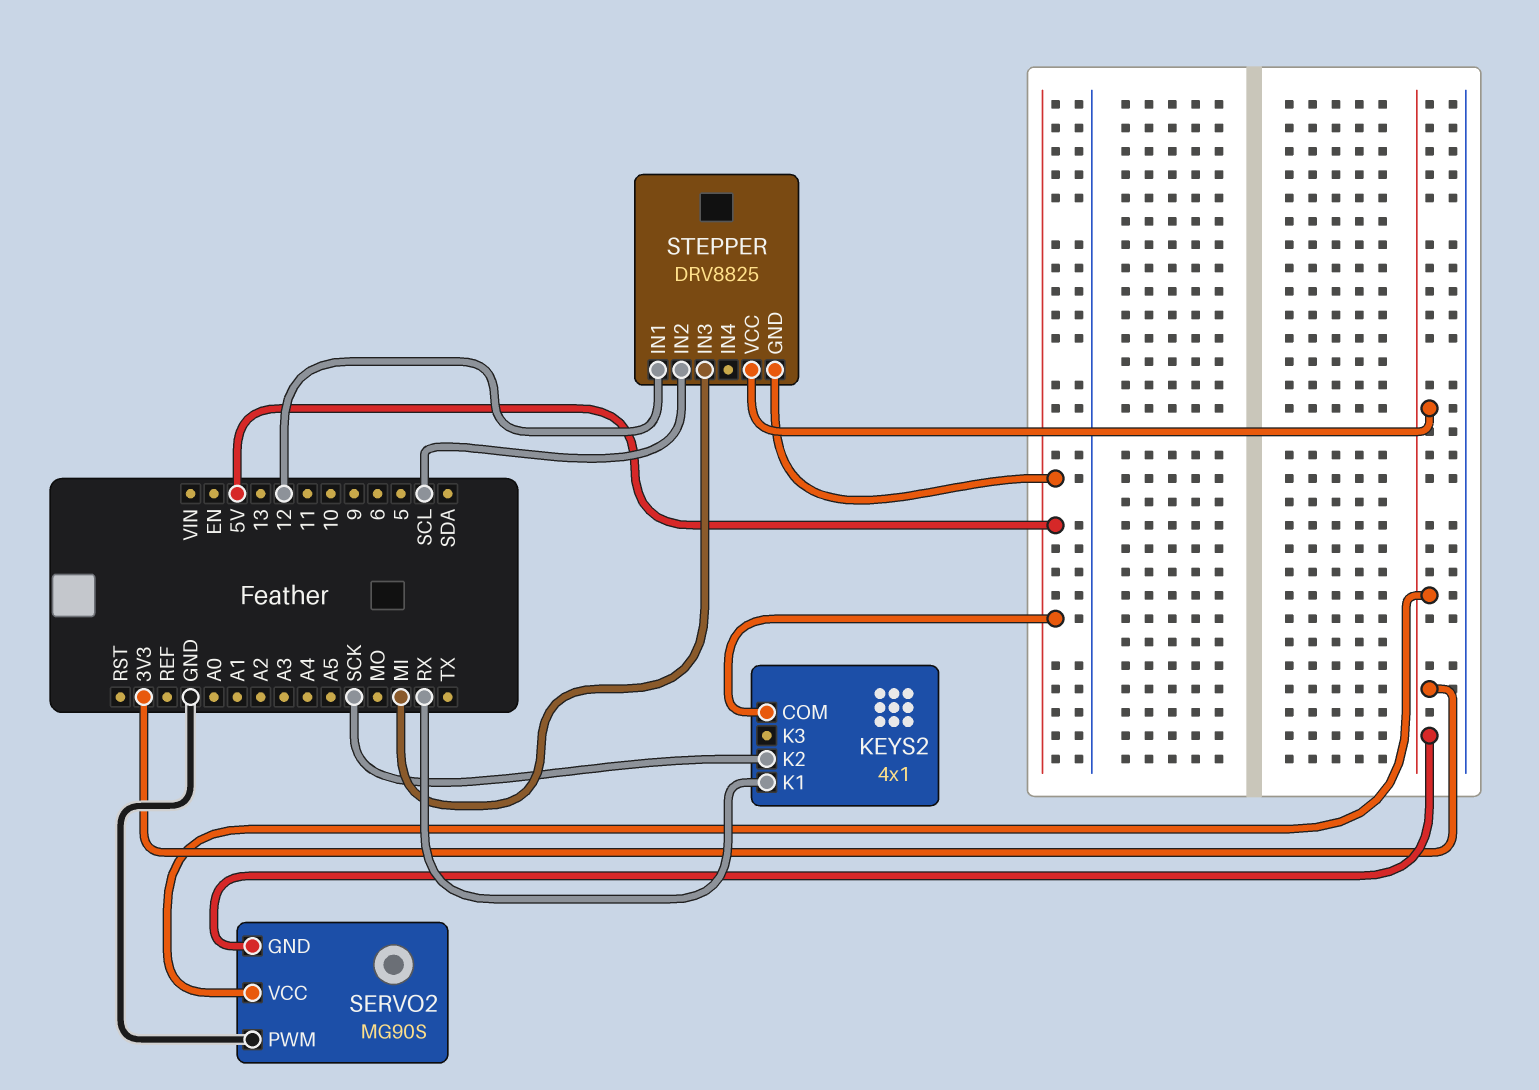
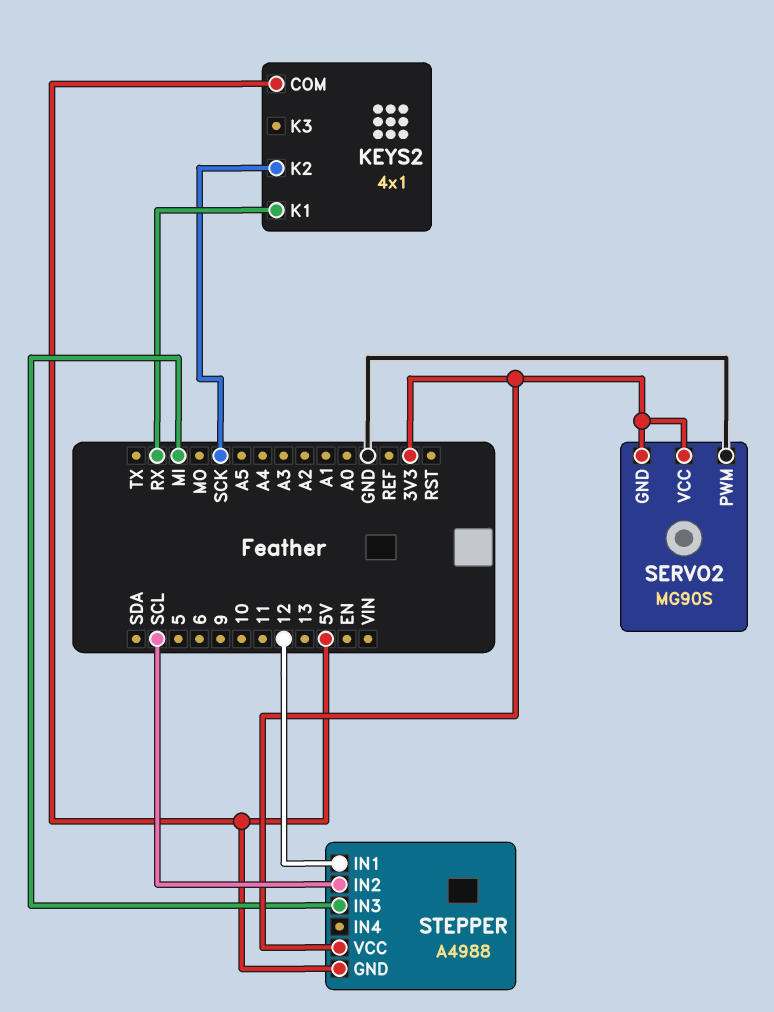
STEPPER: DRV8825 -> A4988

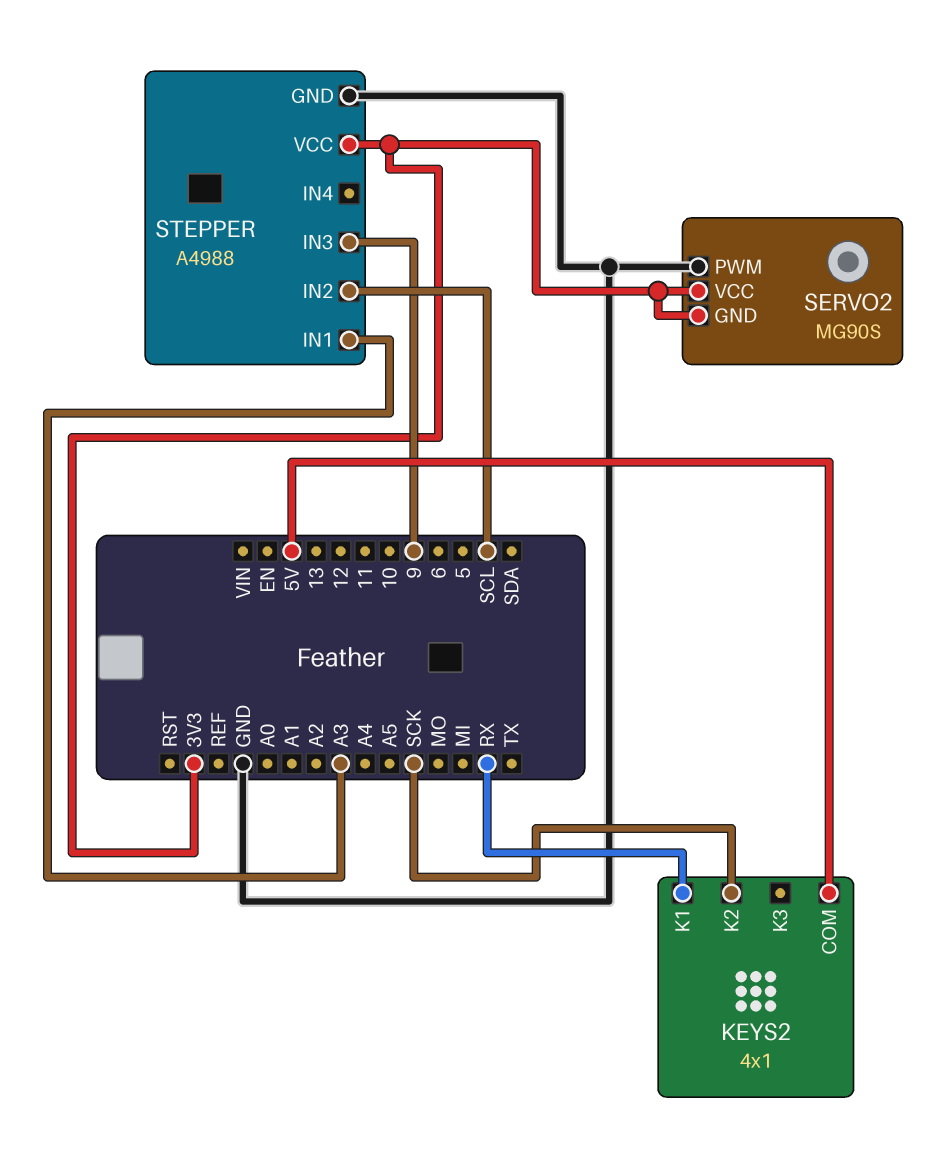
STEPPER pin GND: 5V -> GND
STEPPER pin IN1: 12 -> A3
STEPPER pin IN3: MI -> 9

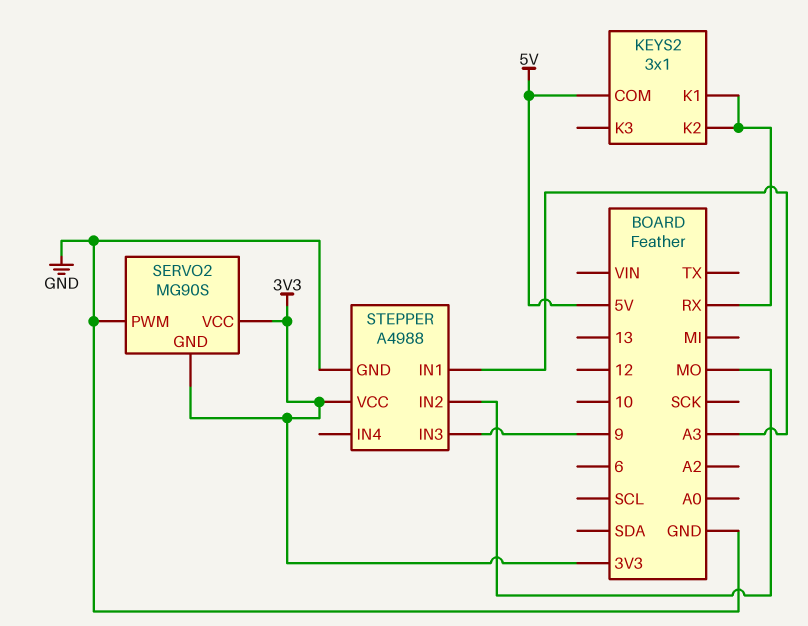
KEYS2: 4x1 -> 3x1
KEYS2 pin K2: SCK -> RX
STEPPER pin IN2: SCL -> MO

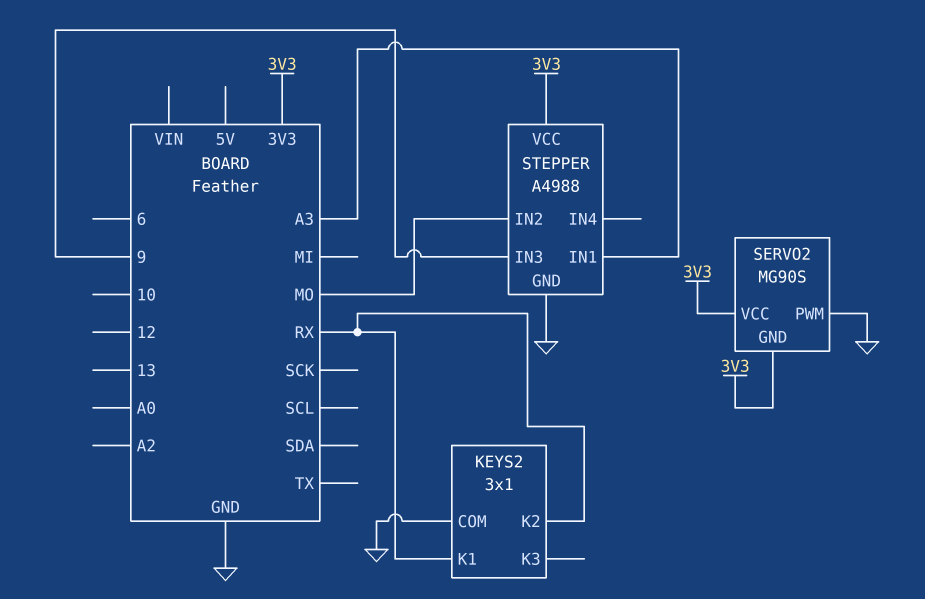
KEYS2 pin COM: 5V -> GND

